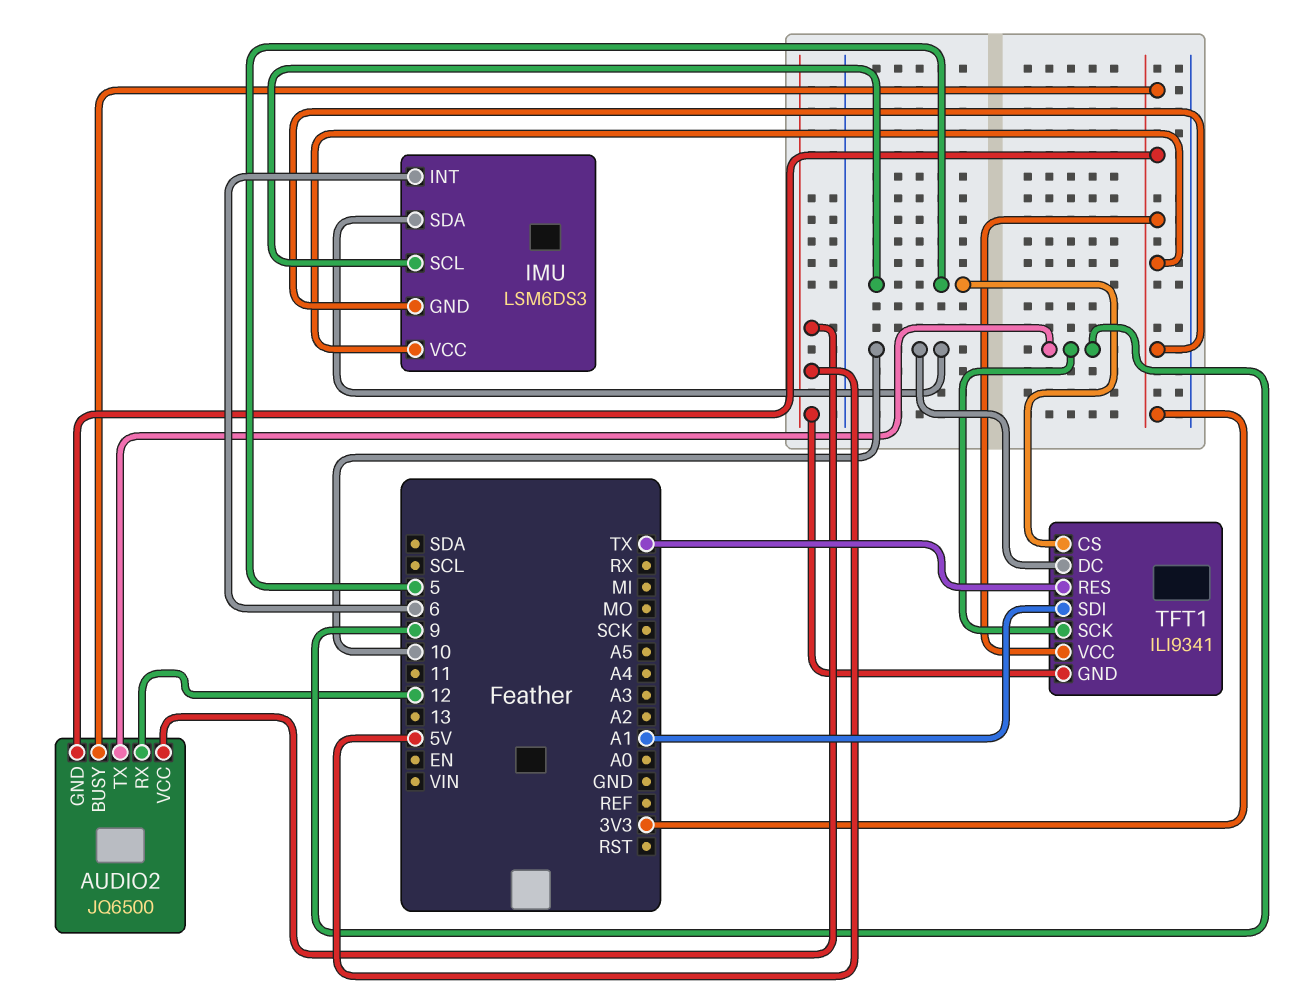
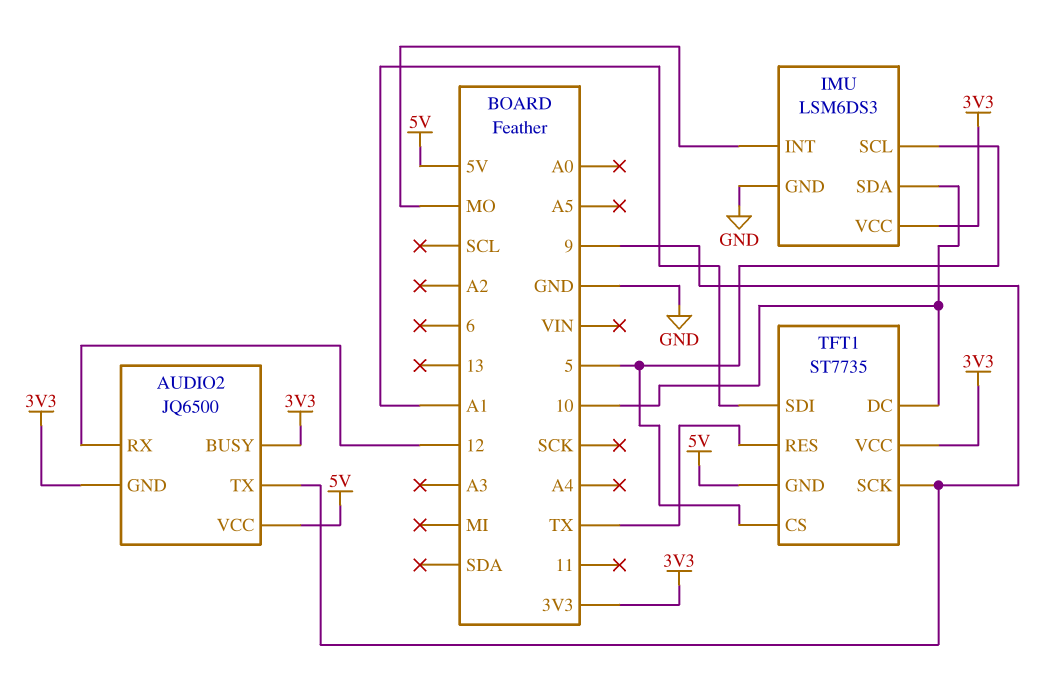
IMU pin GND: 3V3 -> GND
IMU pin INT: 6 -> MO
TFT1: ILI9341 -> ST7735

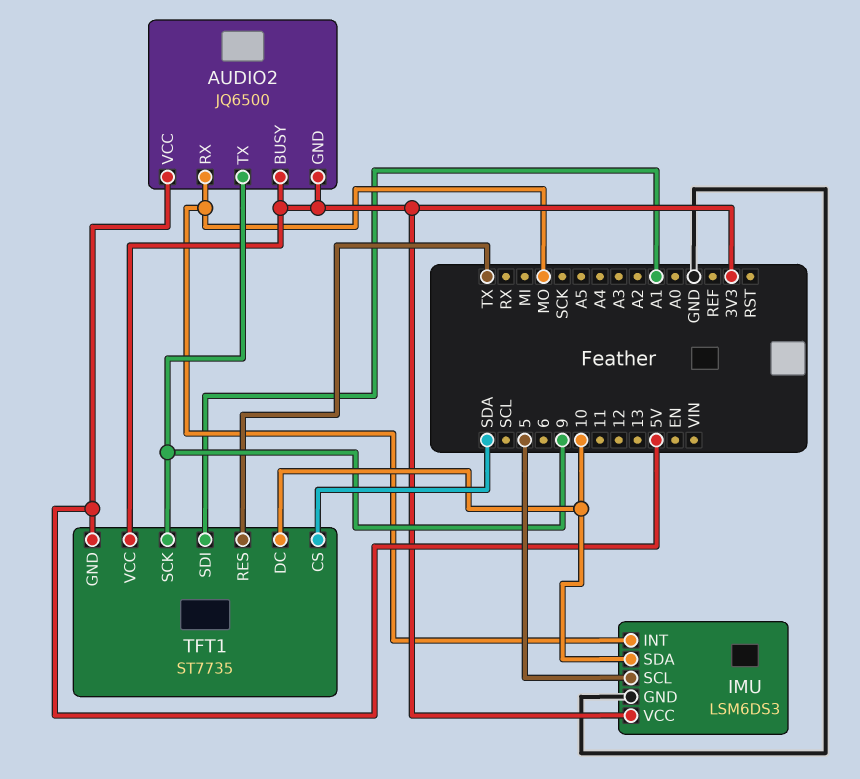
AUDIO2 pin RX: 12 -> MO
TFT1 pin CS: 5 -> SDA

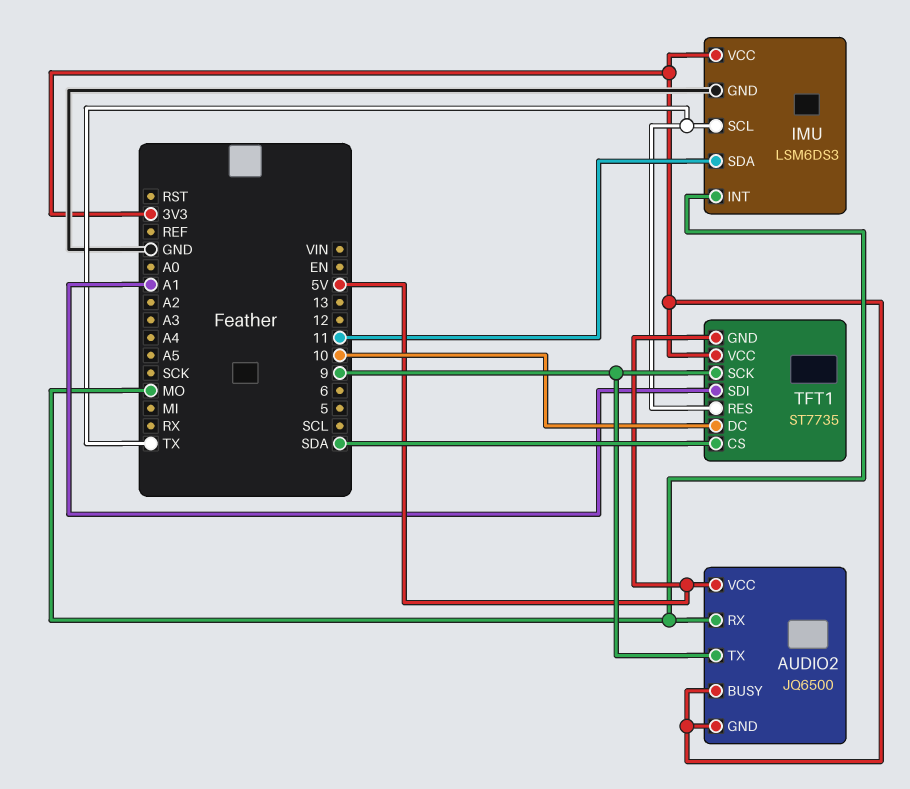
IMU pin SCL: 5 -> TX
IMU pin SDA: 10 -> 11

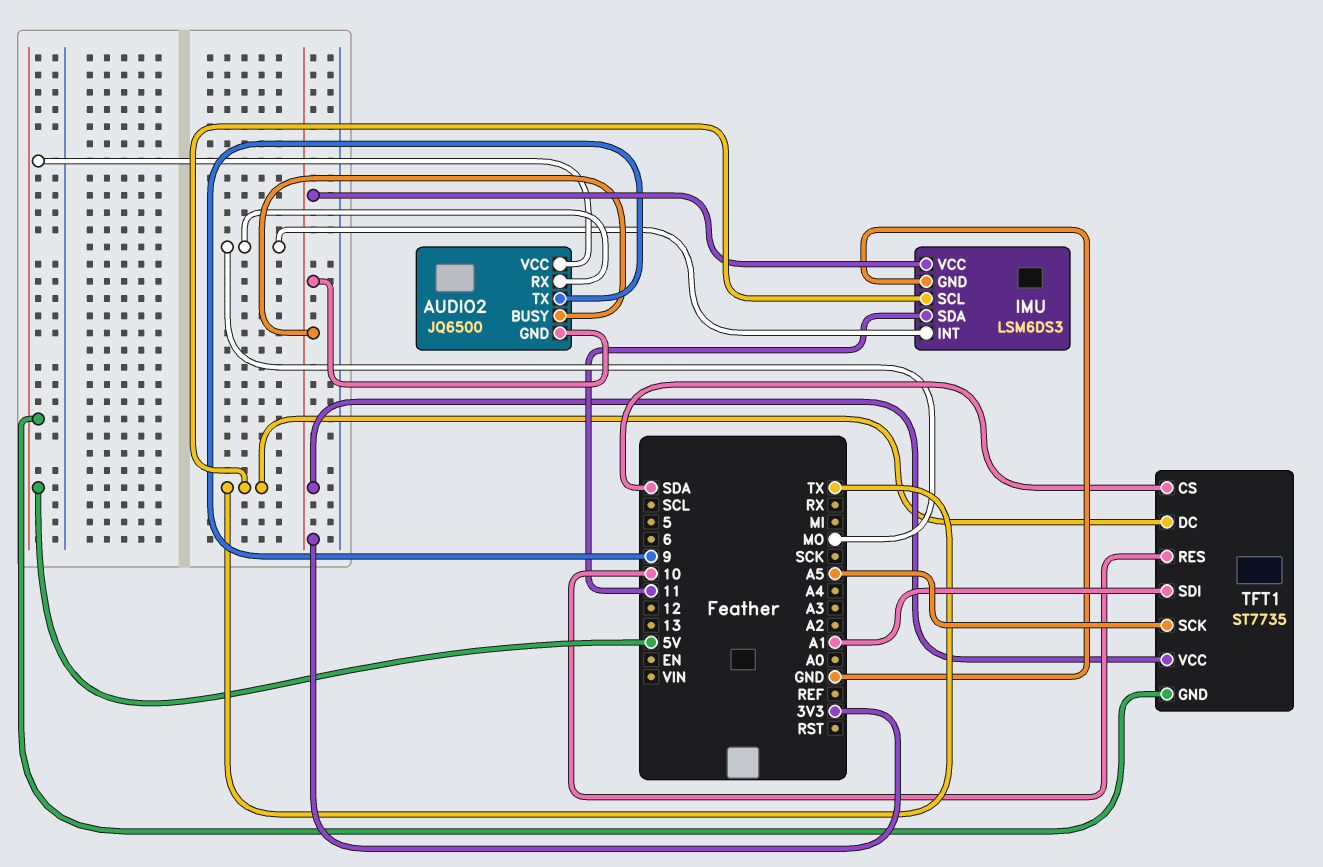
TFT1 pin DC: 10 -> TX
TFT1 pin RES: TX -> 10
TFT1 pin SCK: 9 -> A5

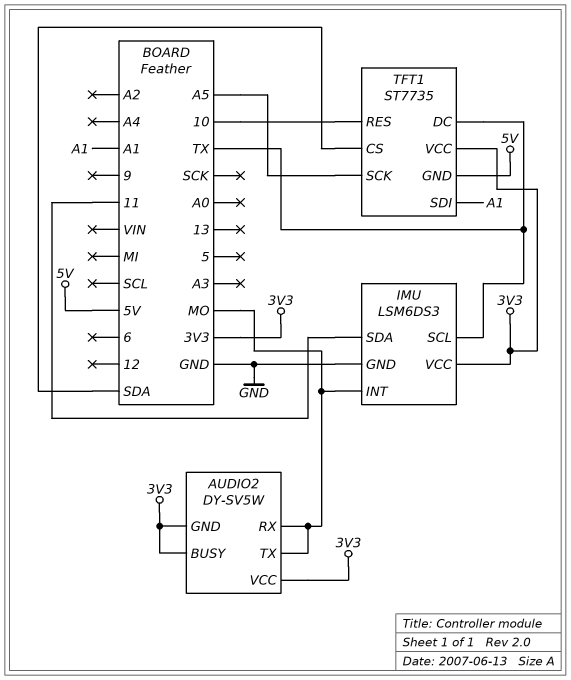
AUDIO2: JQ6500 -> DY-SV5W
AUDIO2 pin TX: 9 -> MO
AUDIO2 pin VCC: 5V -> 3V3

